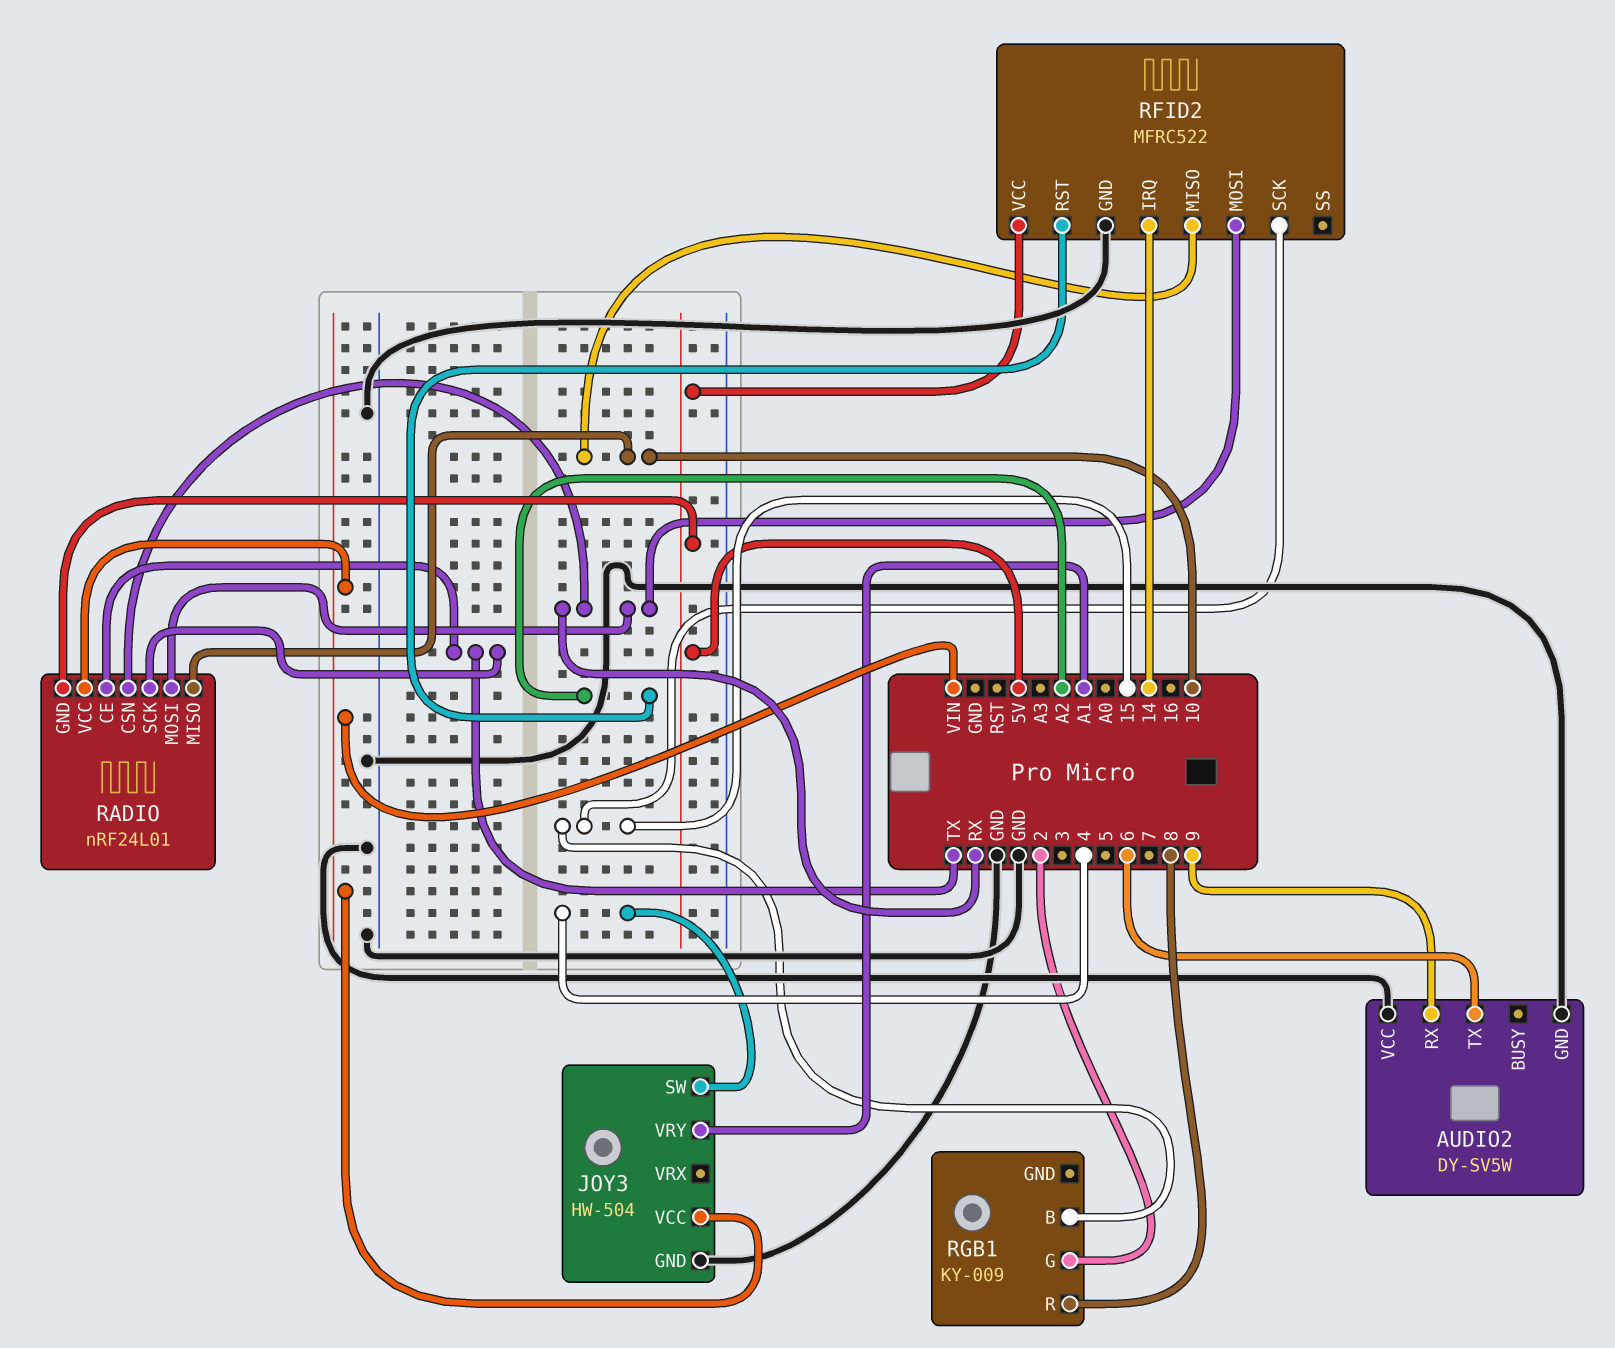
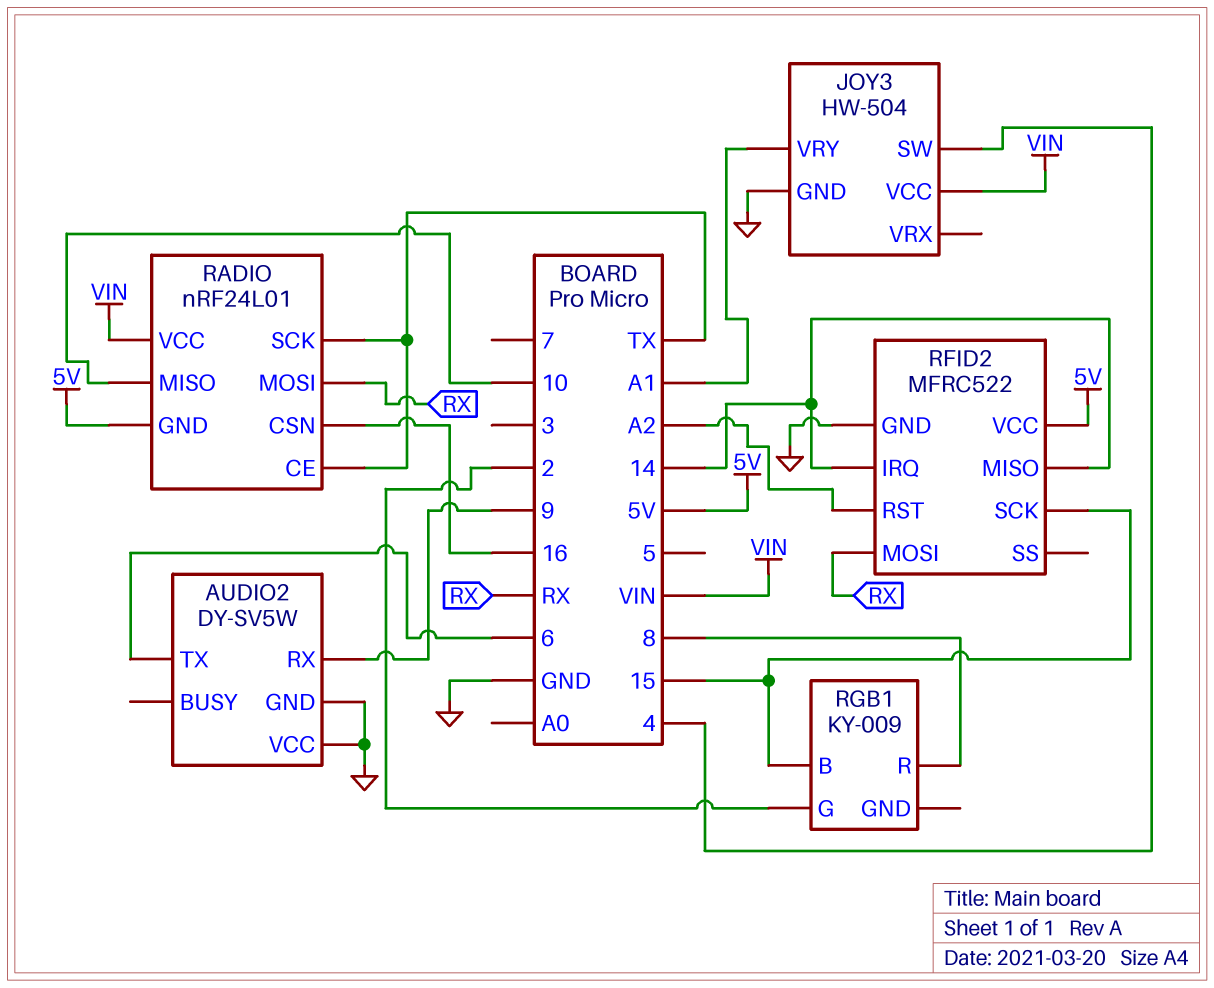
RADIO pin CSN: RX -> 16
RFID2 pin MISO: 10 -> 14

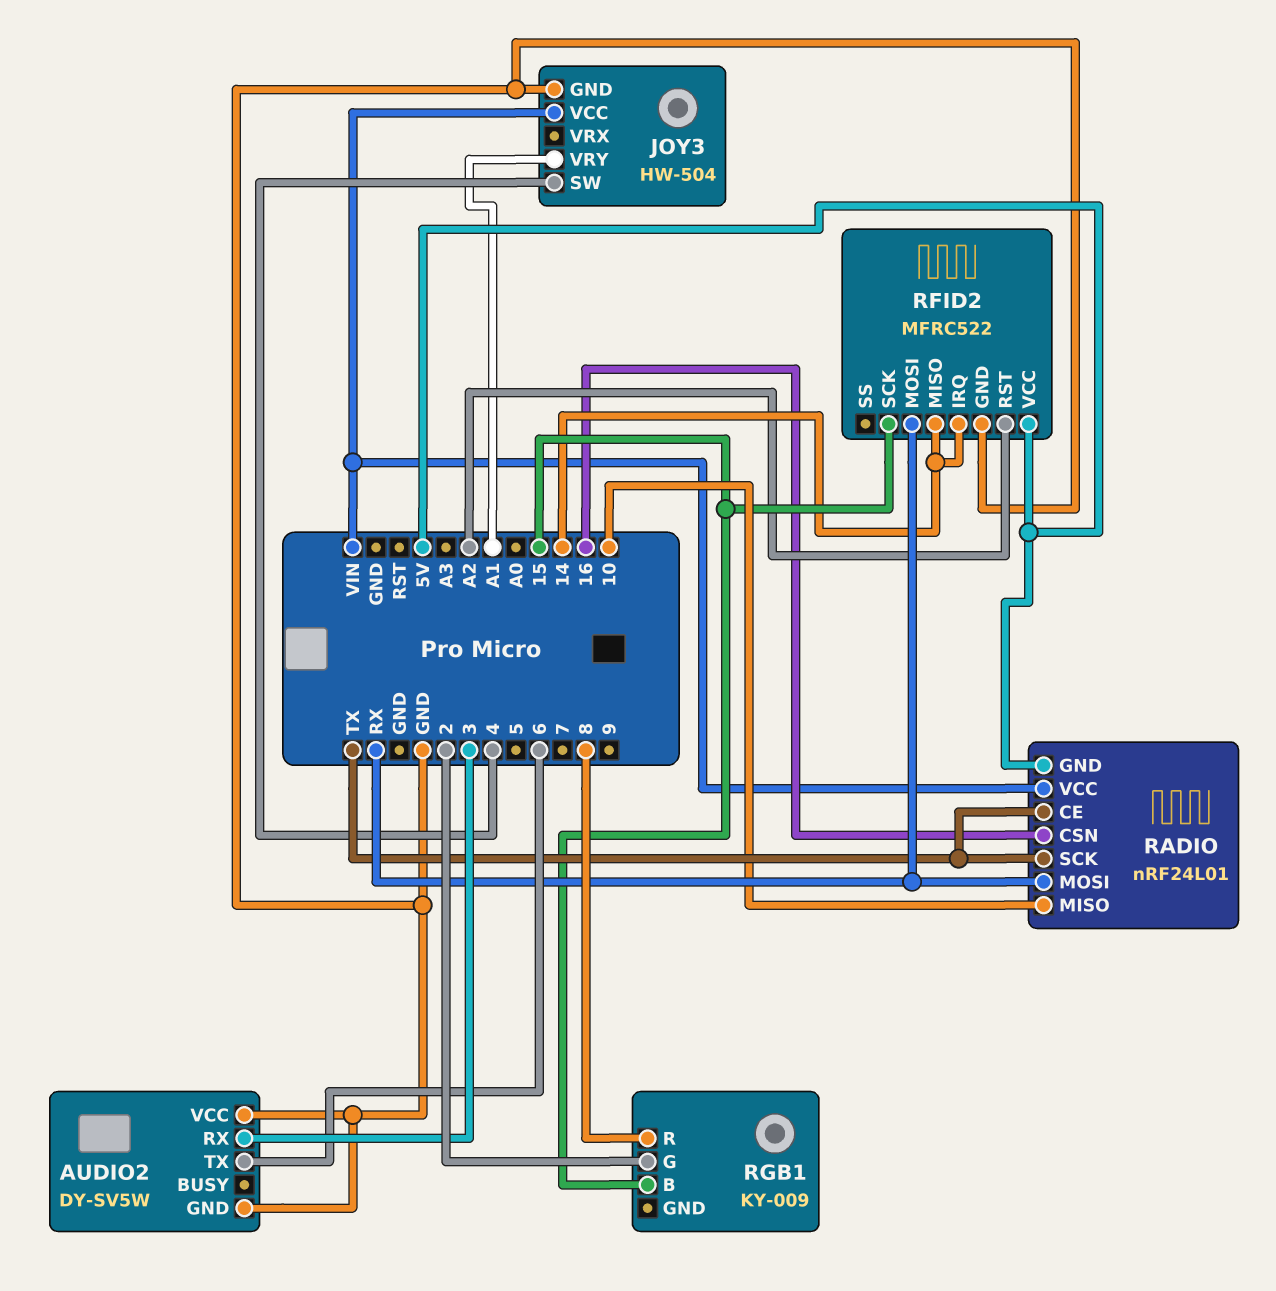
AUDIO2 pin RX: 9 -> 3

